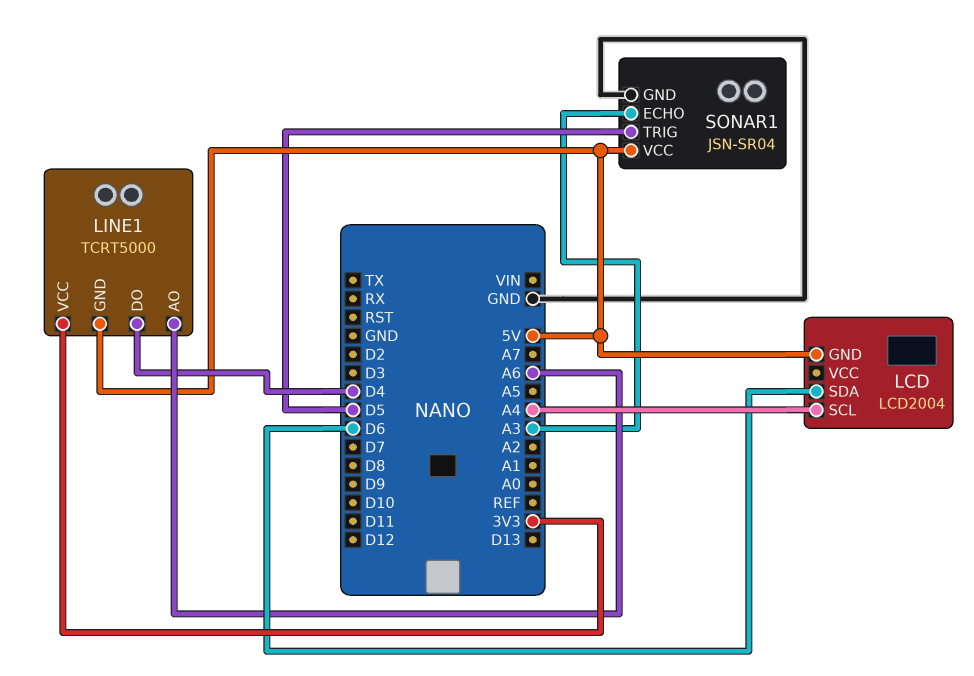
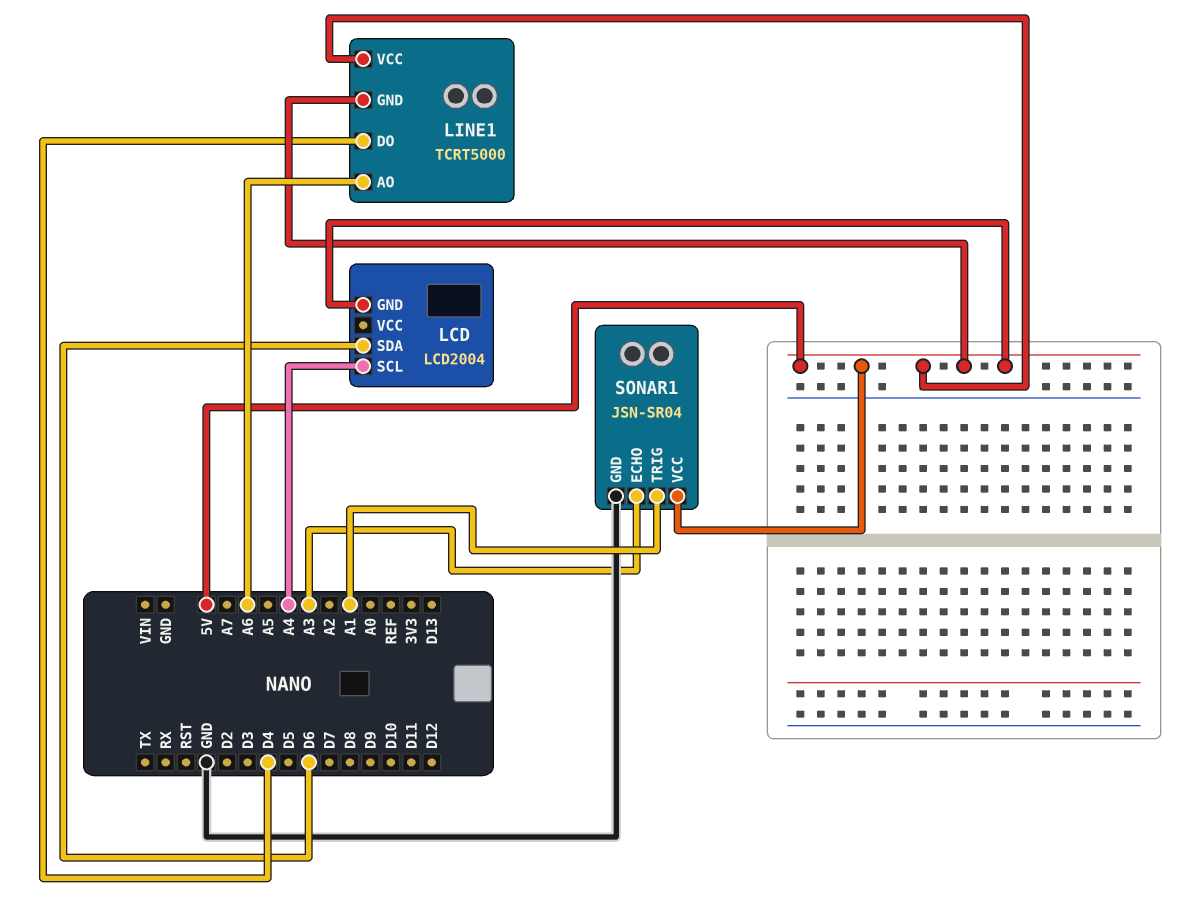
LINE1 pin VCC: 3V3 -> 5V
SONAR1 pin TRIG: D5 -> A1

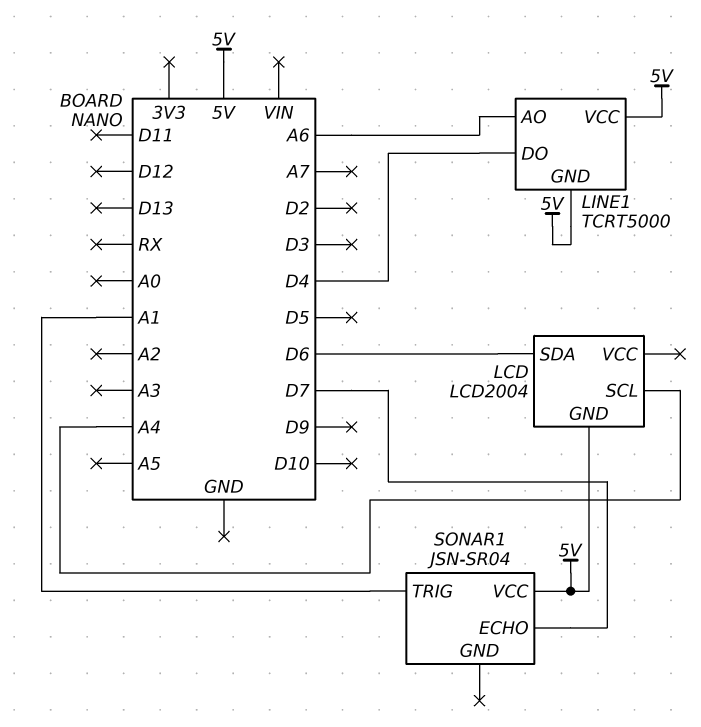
SONAR1 pin ECHO: A3 -> D7
SONAR1 pin GND: GND -> none

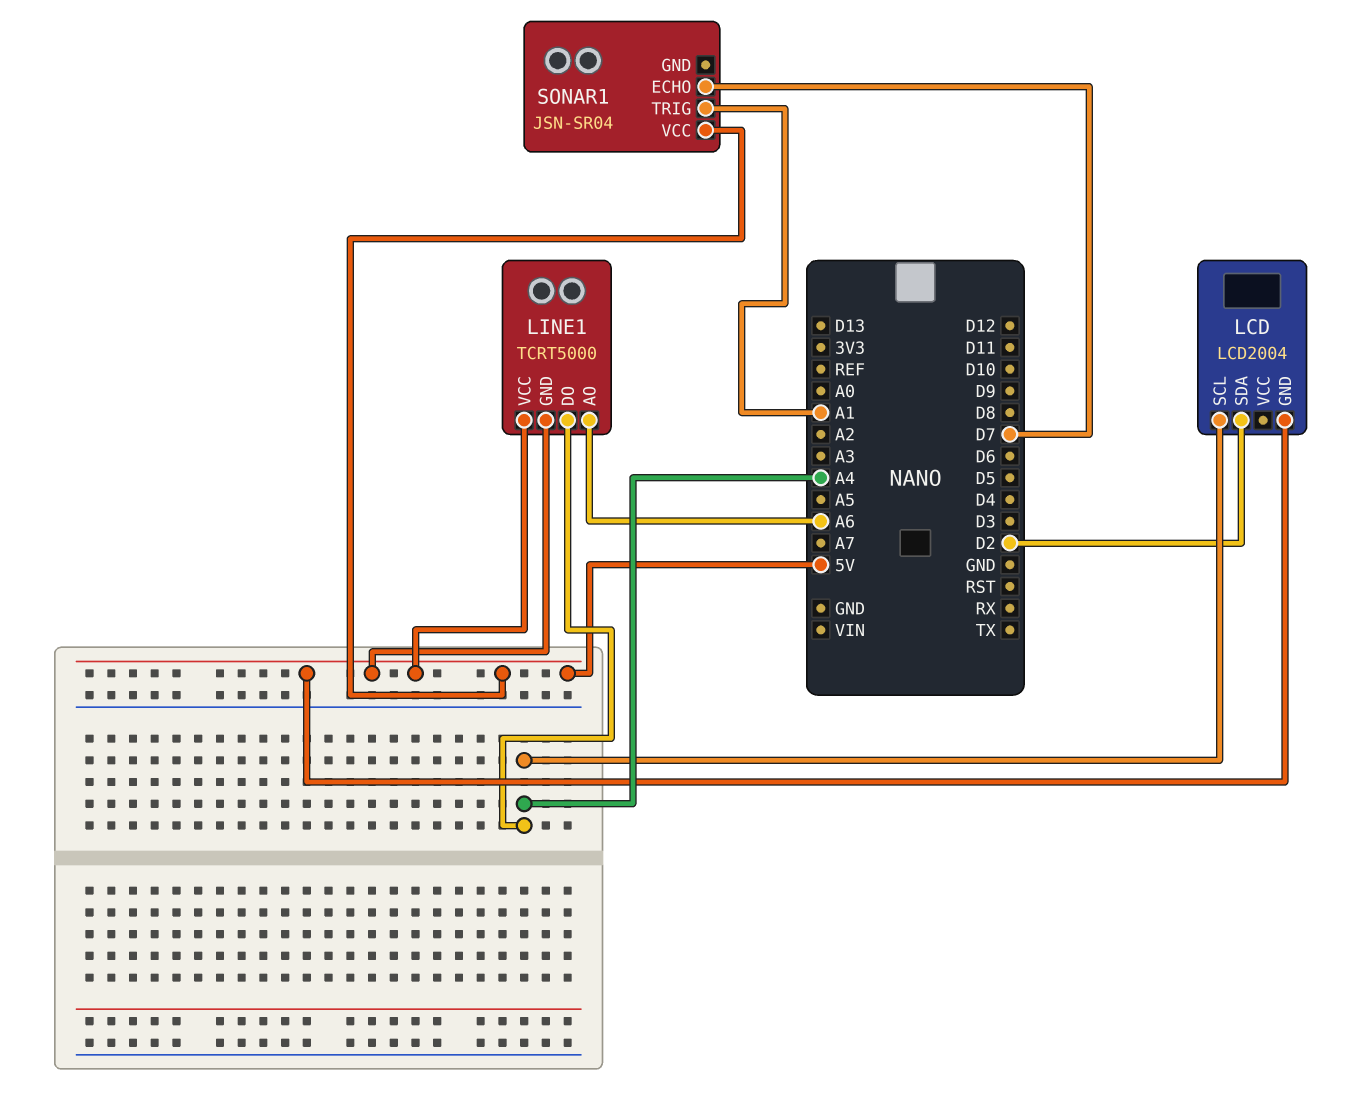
LCD pin SDA: D6 -> D2
LINE1 pin DO: D4 -> A4

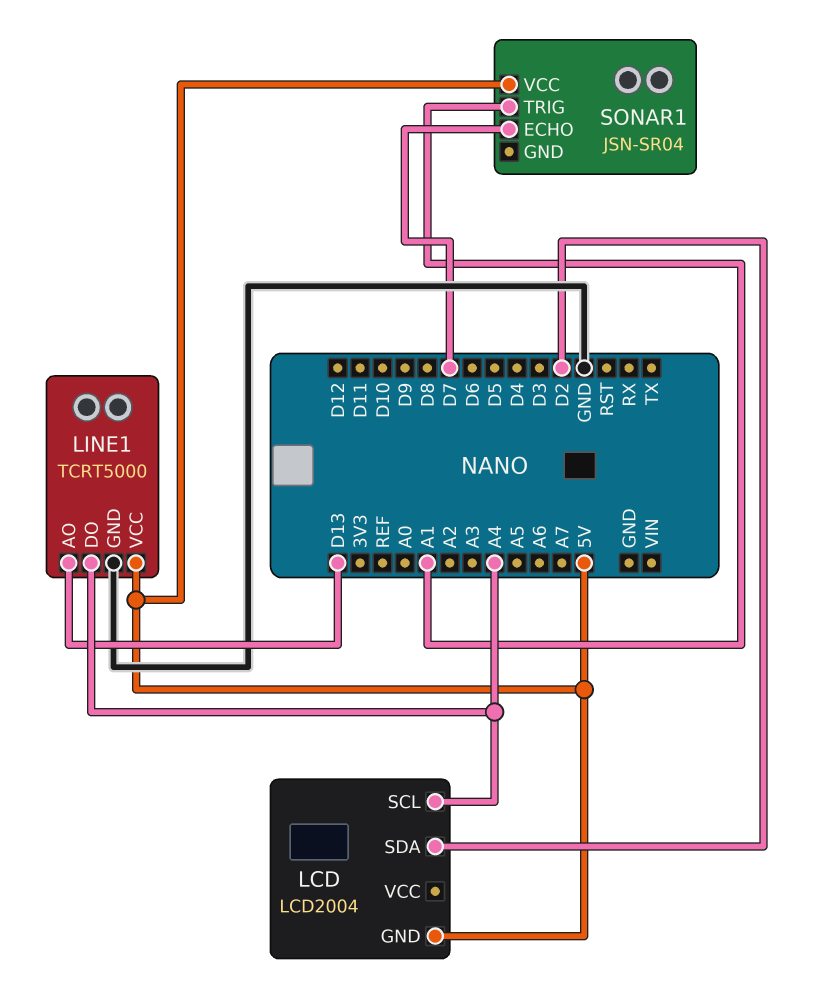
LINE1 pin AO: A6 -> D13
LINE1 pin GND: 5V -> GND

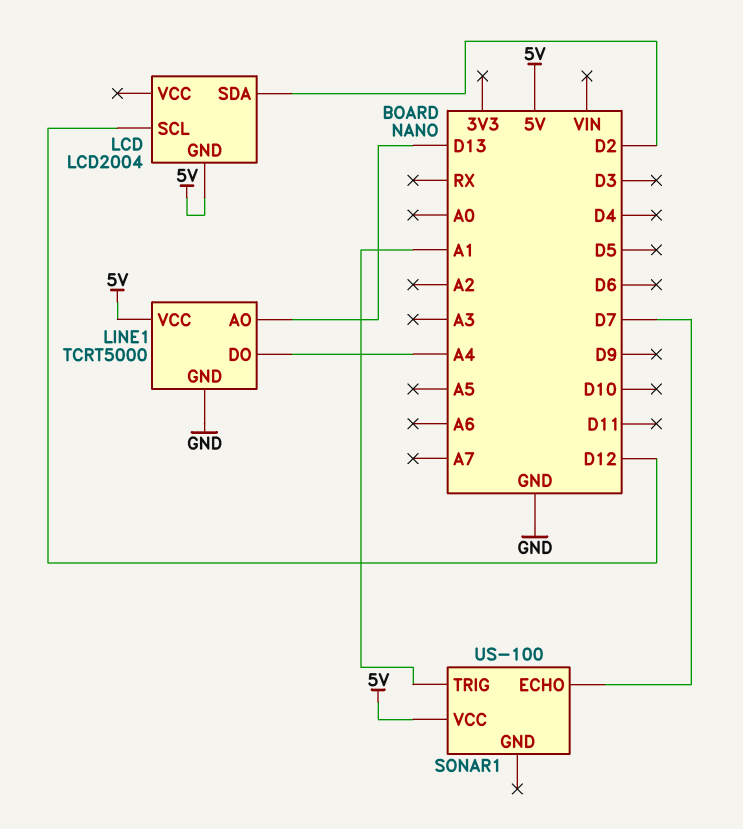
LCD pin SCL: A4 -> D12
SONAR1: JSN-SR04 -> US-100

